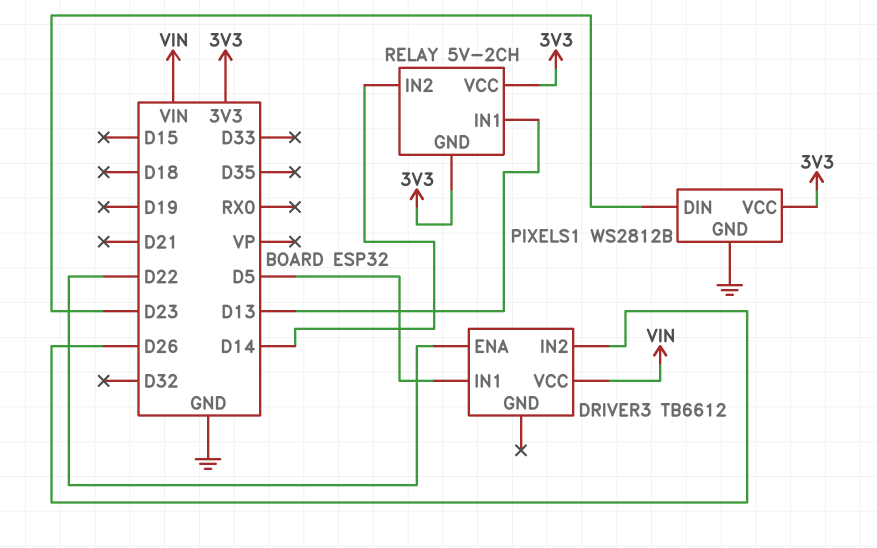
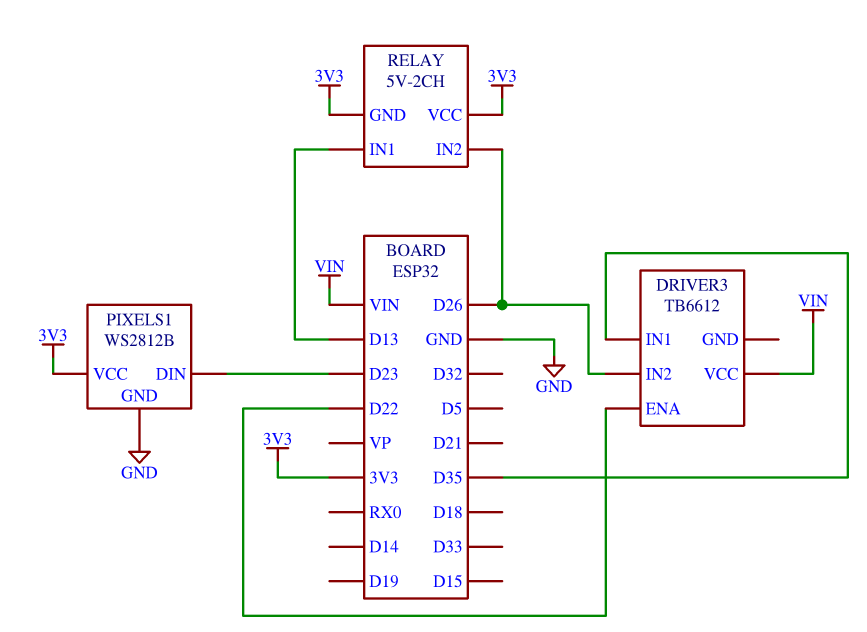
DRIVER3 pin IN1: D5 -> D35
RELAY pin IN2: D14 -> D26

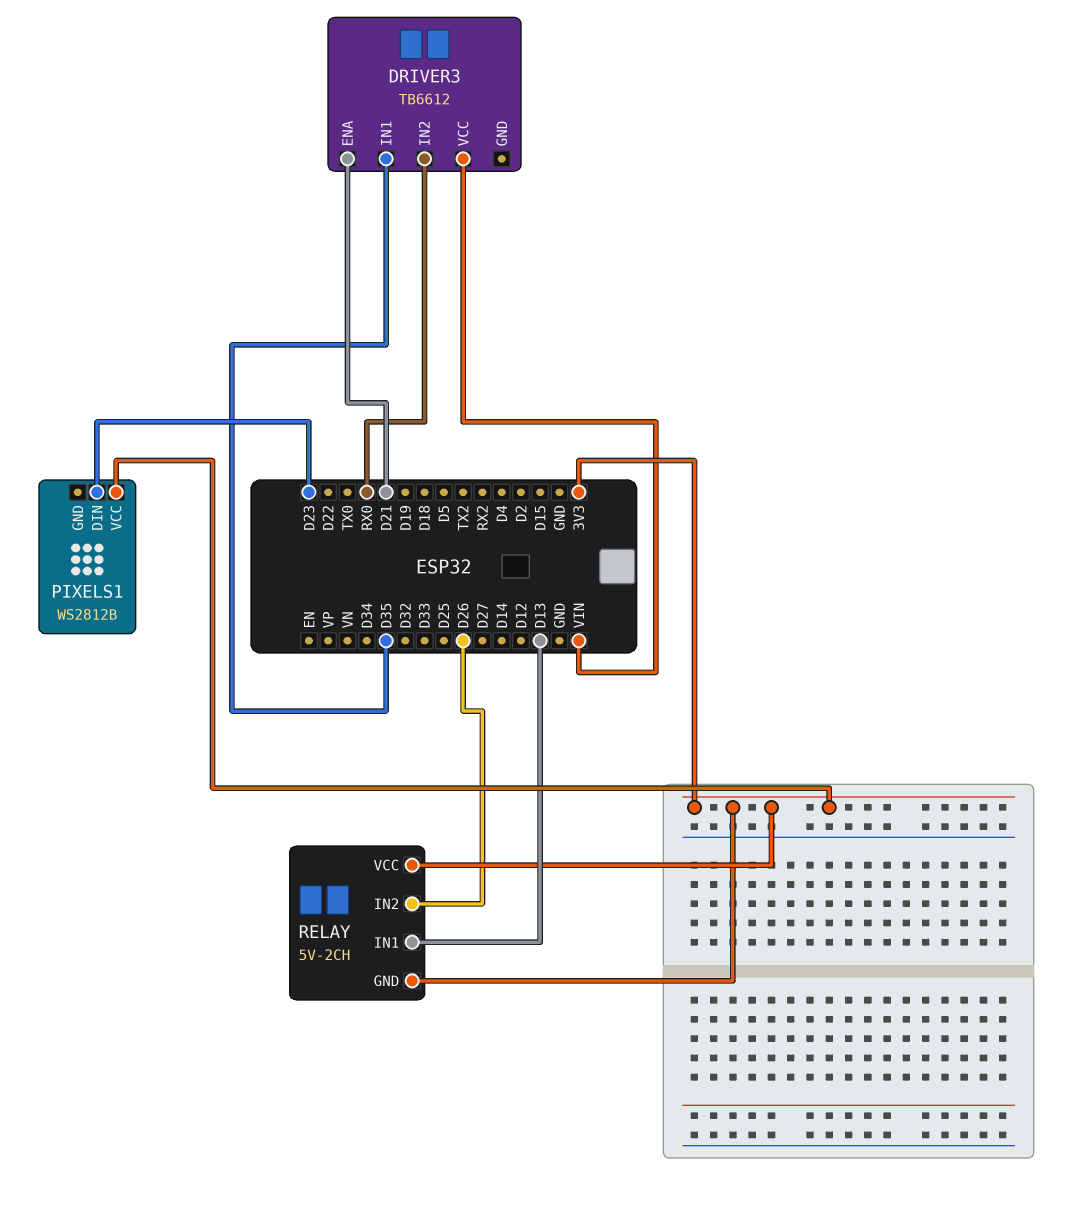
DRIVER3 pin ENA: D22 -> D21
DRIVER3 pin IN2: D26 -> RX0
PIXELS1 pin GND: GND -> none

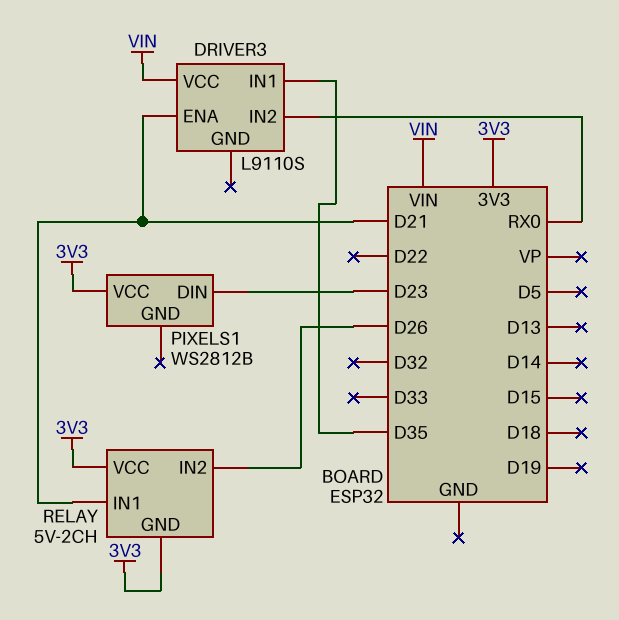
DRIVER3: TB6612 -> L9110S
RELAY pin IN1: D13 -> D21

